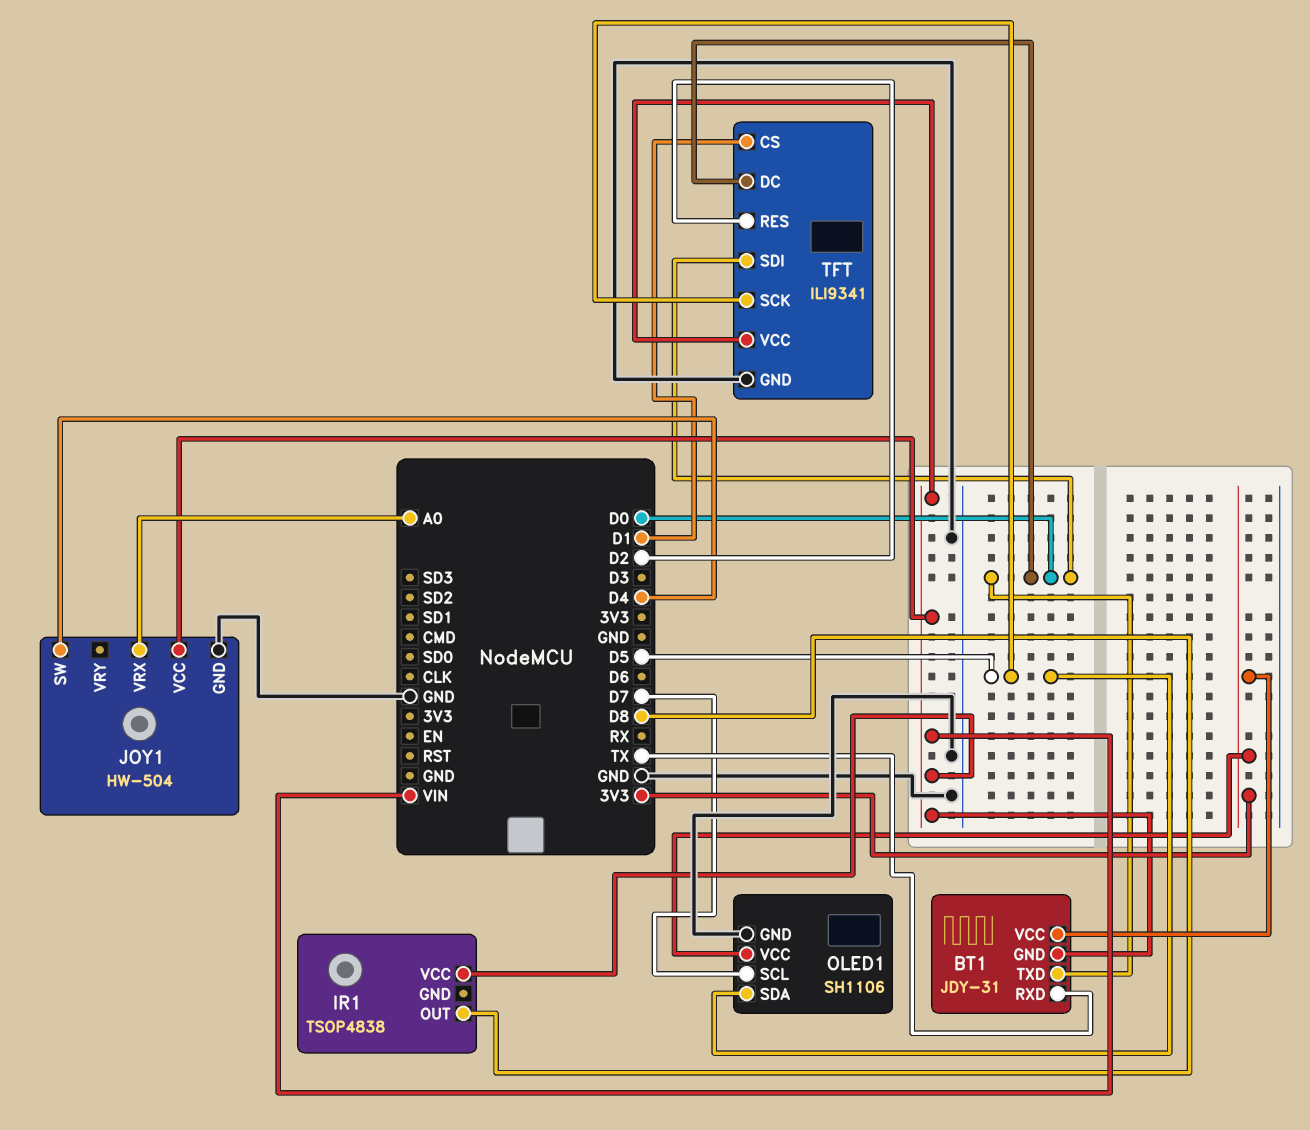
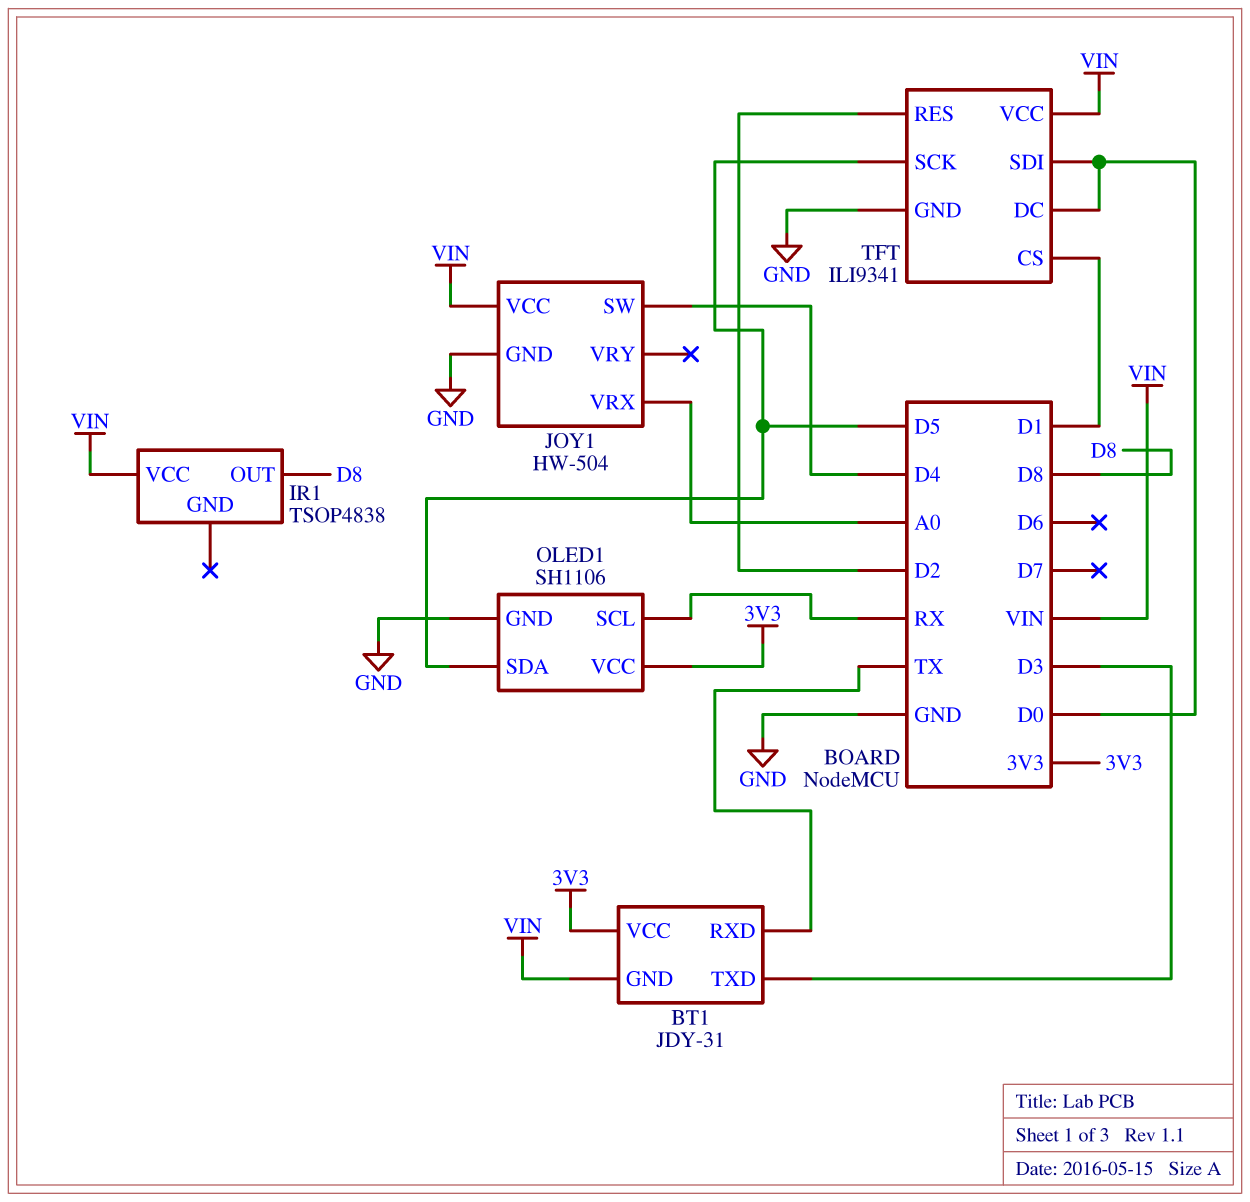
BT1 pin TXD: D0 -> D3
OLED1 pin SCL: D7 -> RX

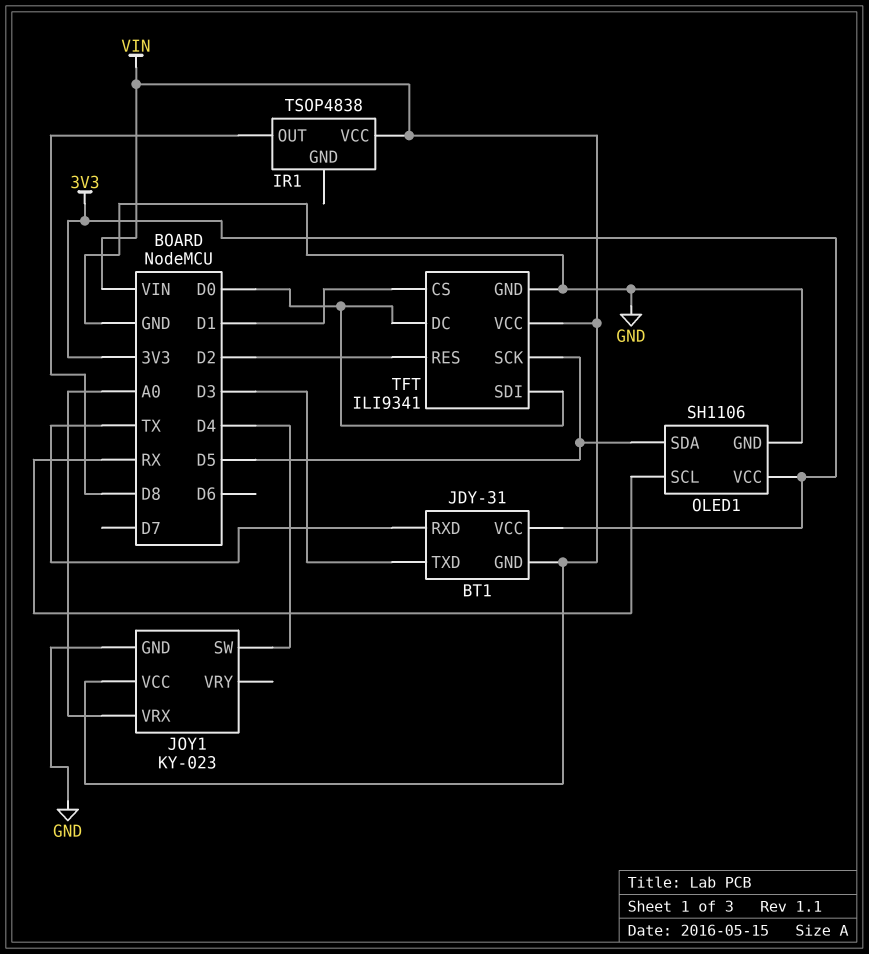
JOY1: HW-504 -> KY-023

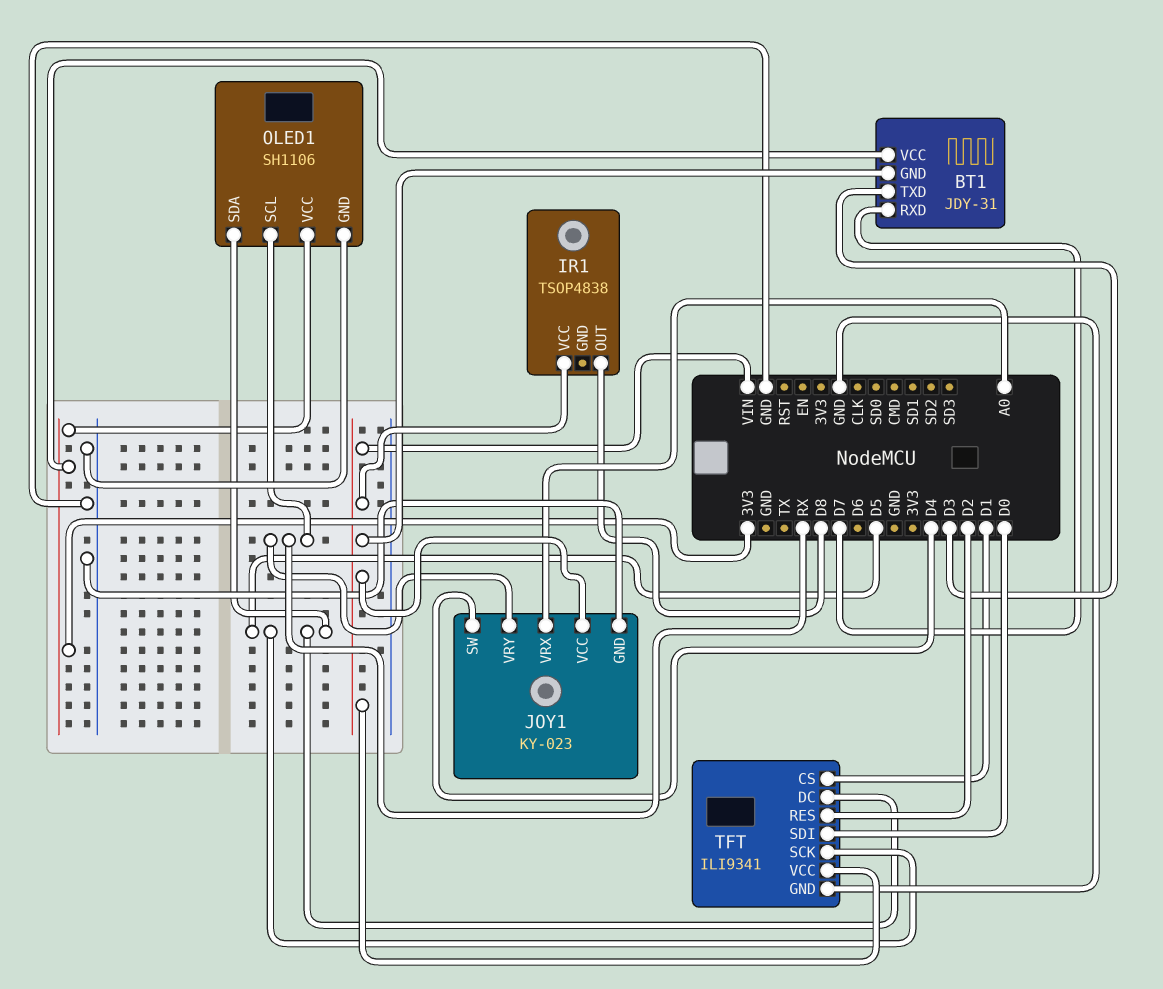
BT1 pin RXD: TX -> D7
JOY1 pin VRY: none -> RX
TFT pin DC: D0 -> D5

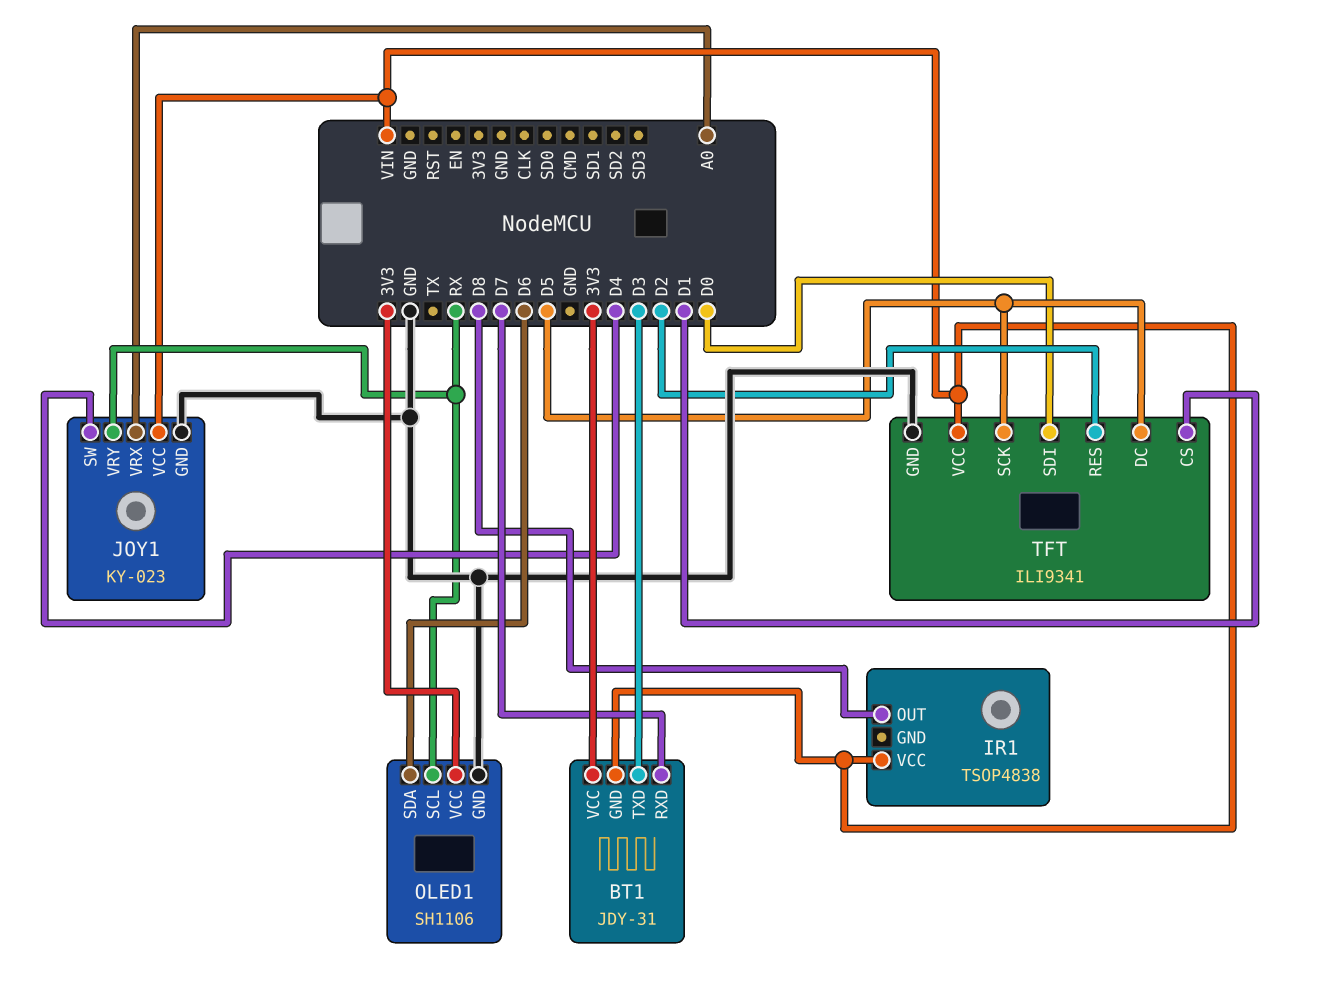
OLED1 pin SDA: D5 -> D6

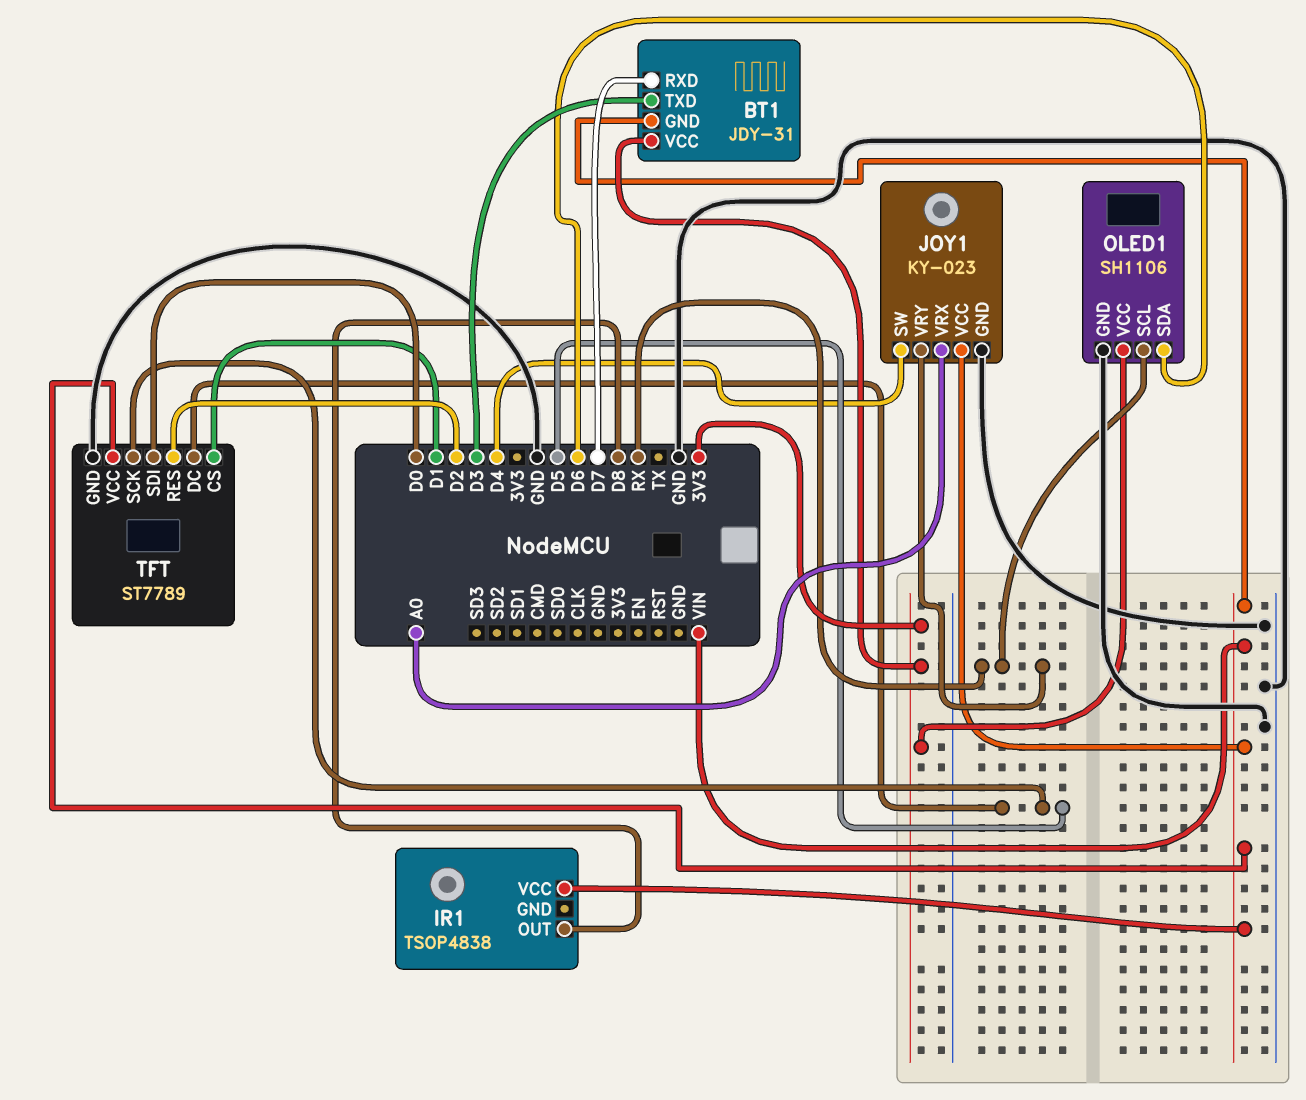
TFT: ILI9341 -> ST7789

